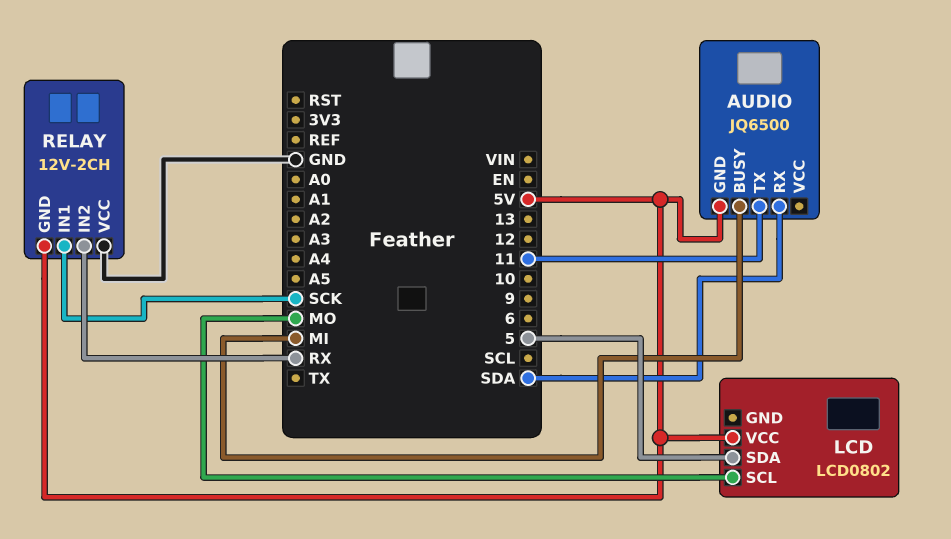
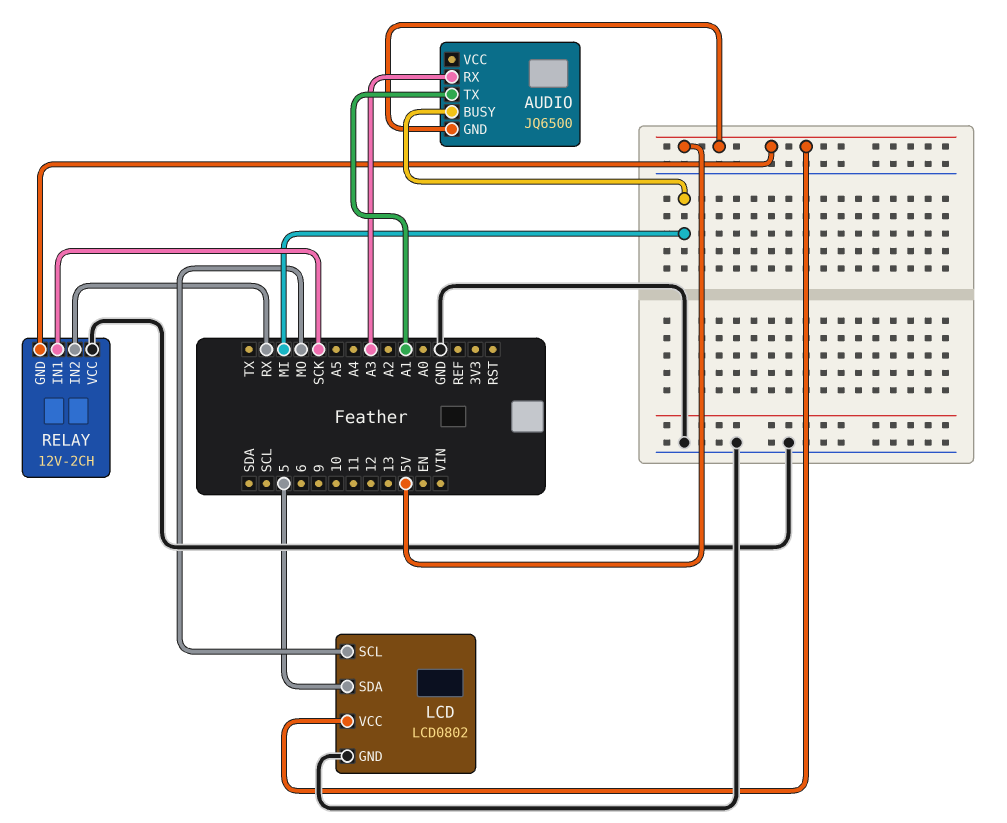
AUDIO pin RX: SDA -> A3
AUDIO pin TX: 11 -> A1
LCD pin GND: none -> GND

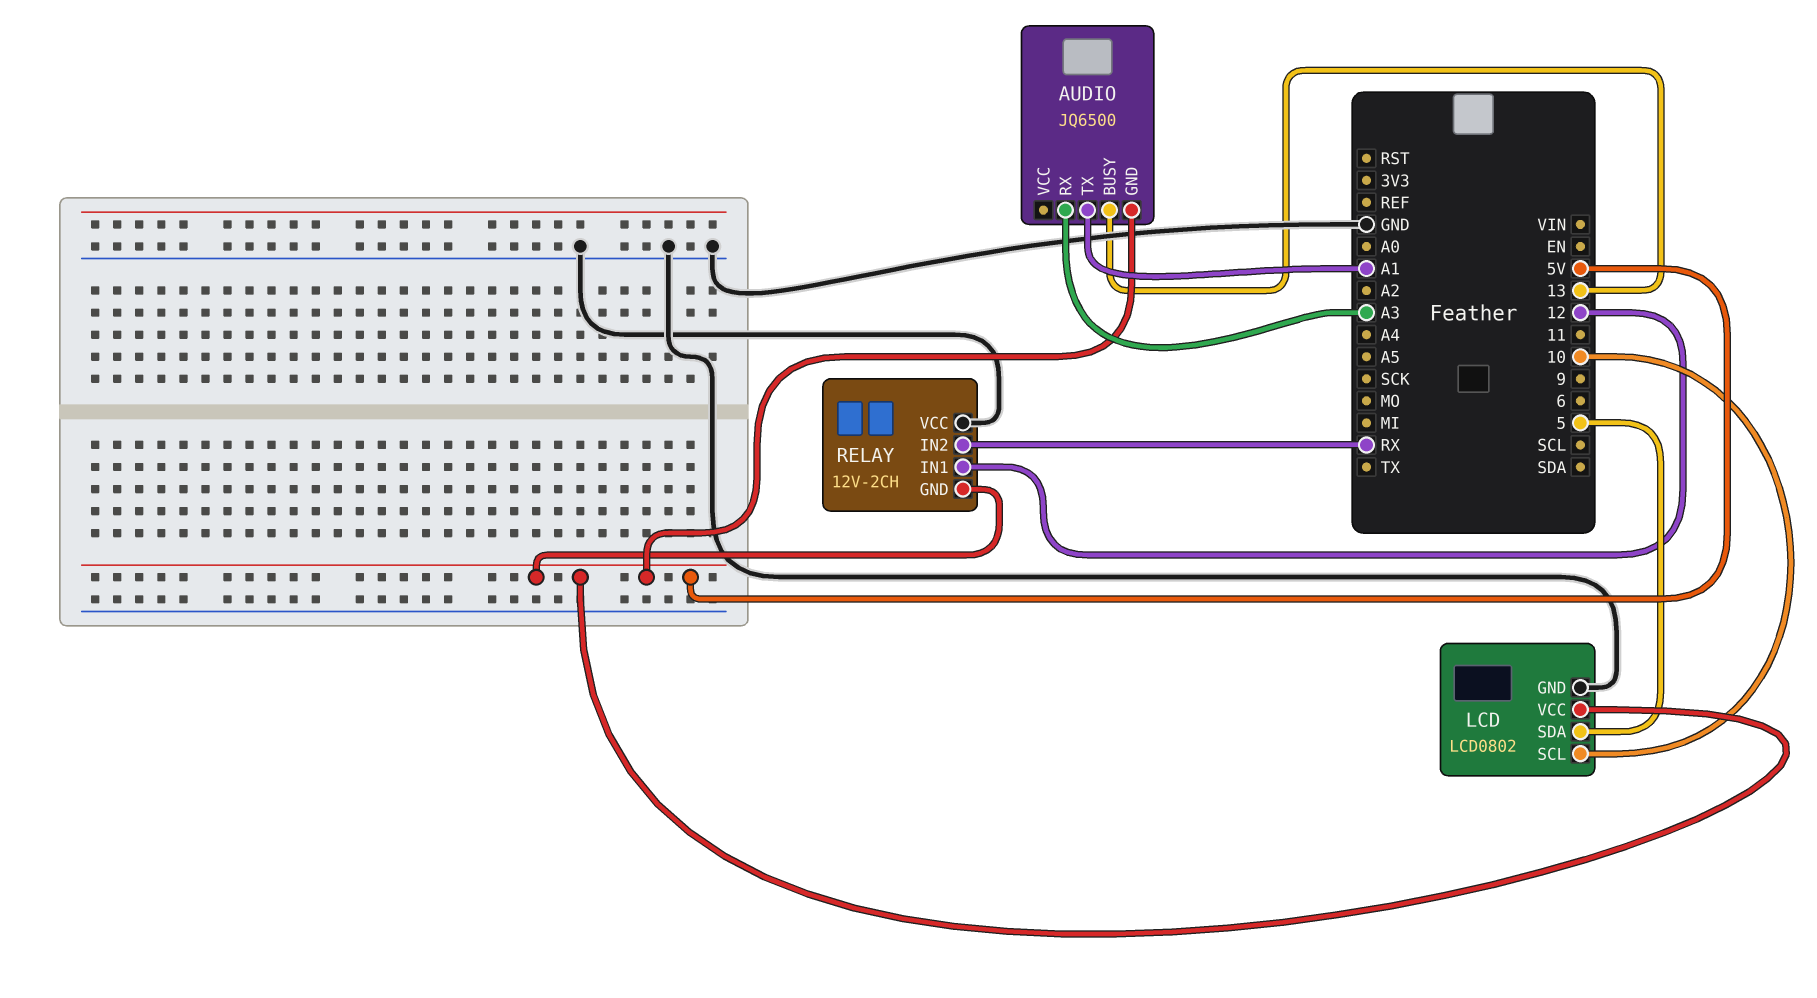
AUDIO pin BUSY: MI -> 13
LCD pin SCL: MO -> 10
RELAY pin IN1: SCK -> 12

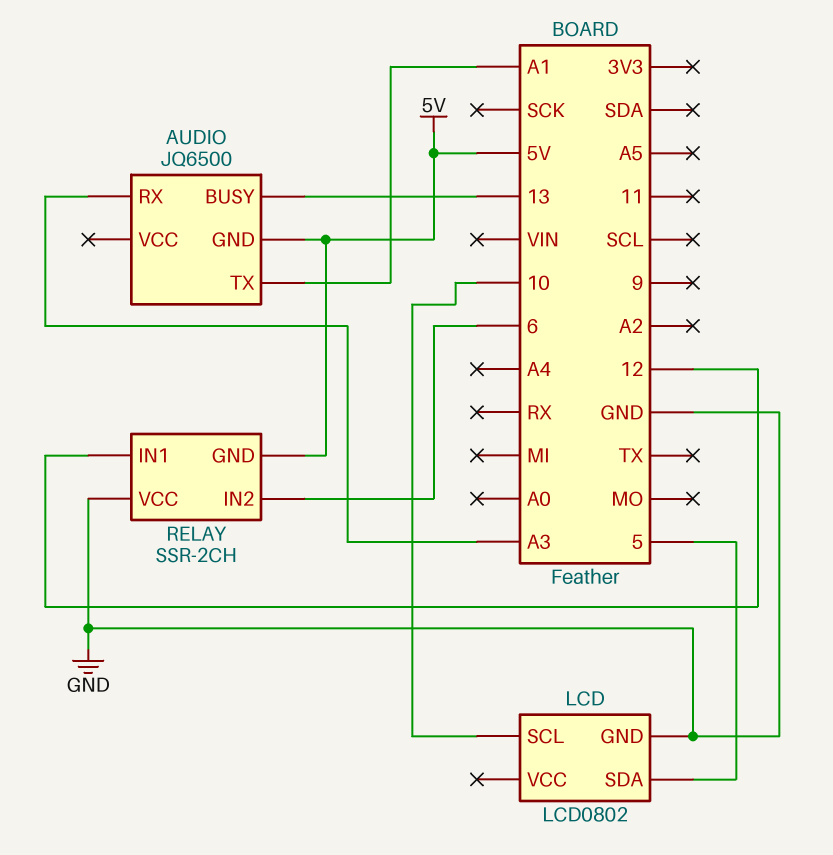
LCD pin VCC: 5V -> none
RELAY: 12V-2CH -> SSR-2CH
RELAY pin IN2: RX -> 6

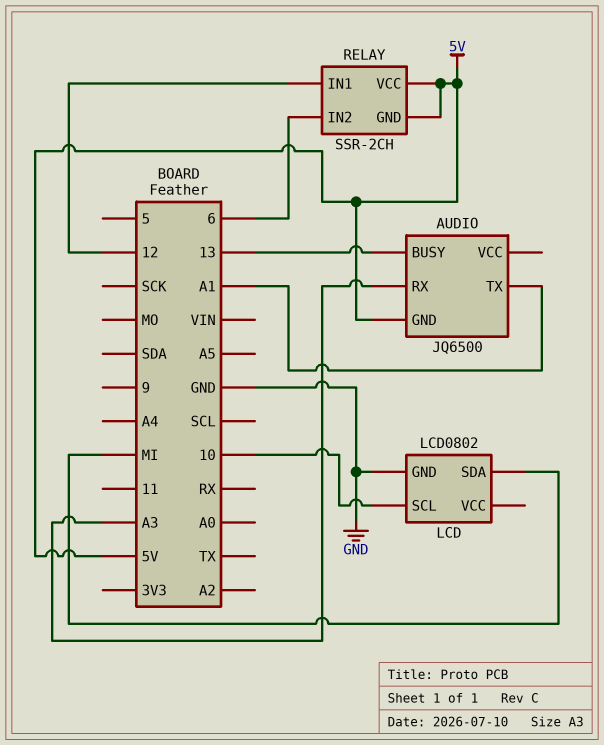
LCD pin SDA: 5 -> MI
RELAY pin VCC: GND -> 5V

